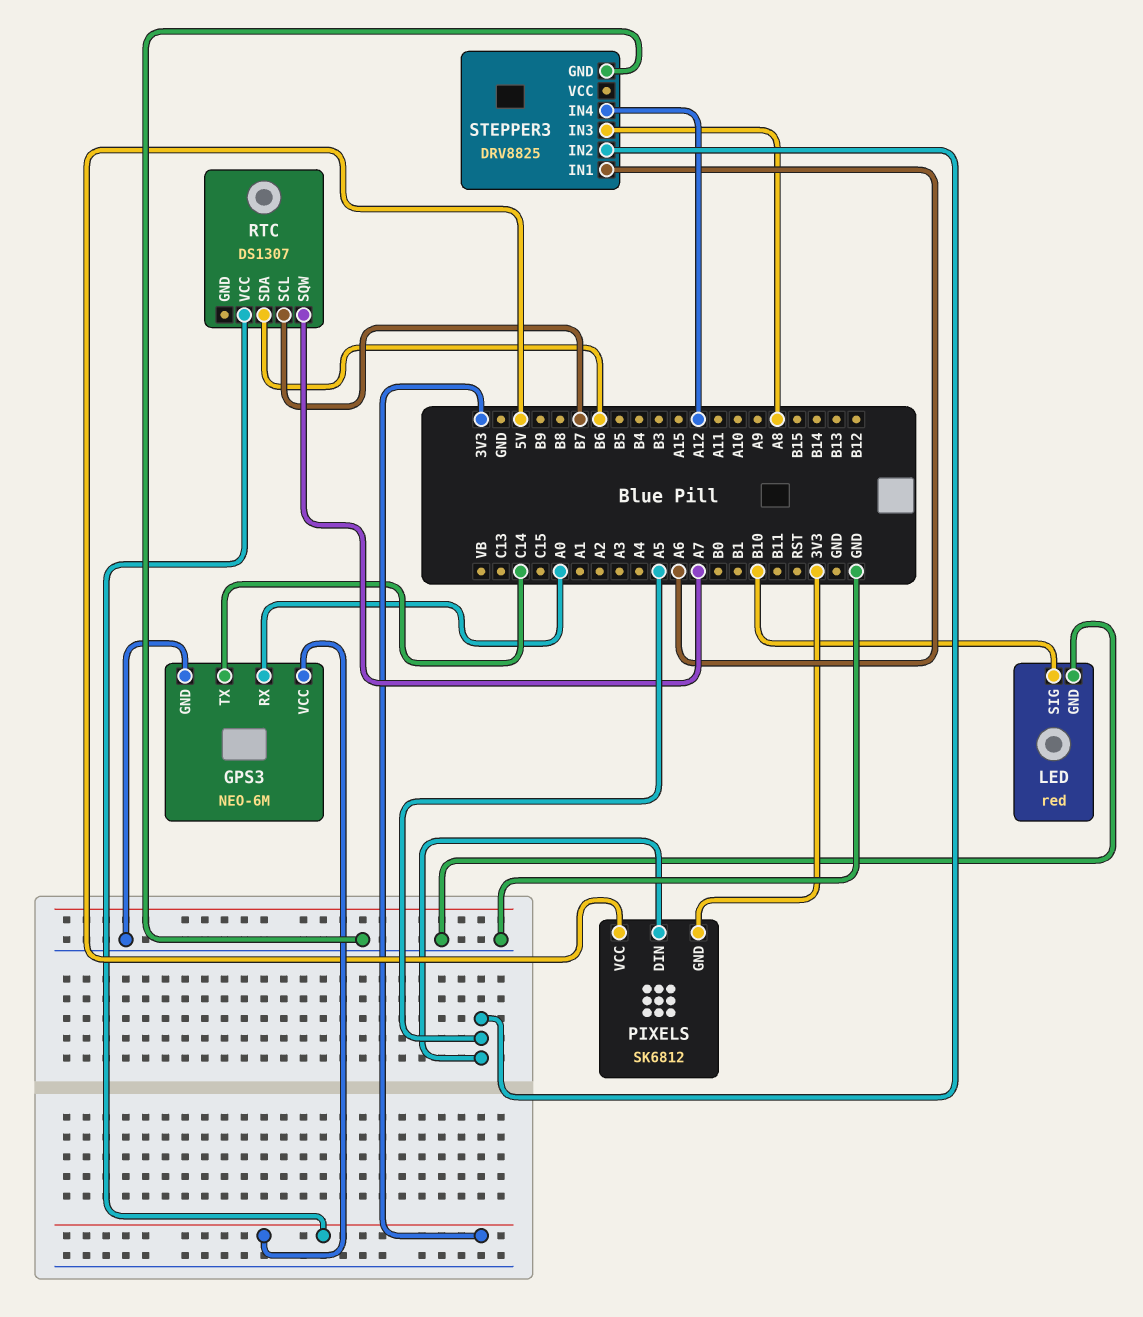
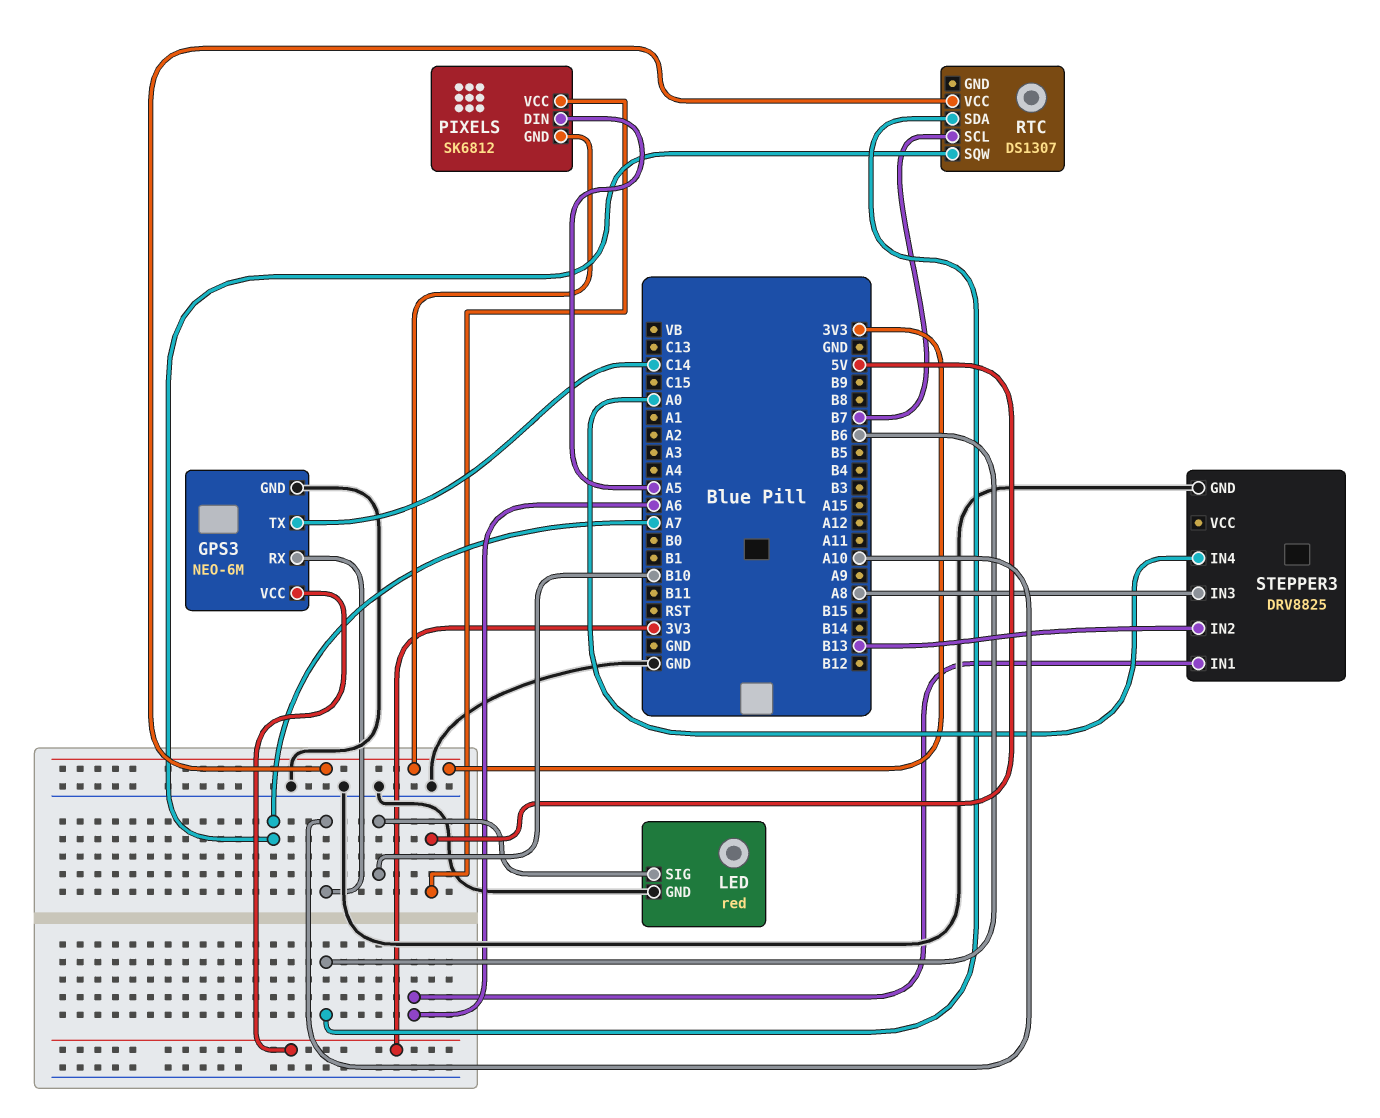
GPS3 pin RX: A0 -> A10
STEPPER3 pin IN2: A5 -> B13
STEPPER3 pin IN4: A12 -> A0

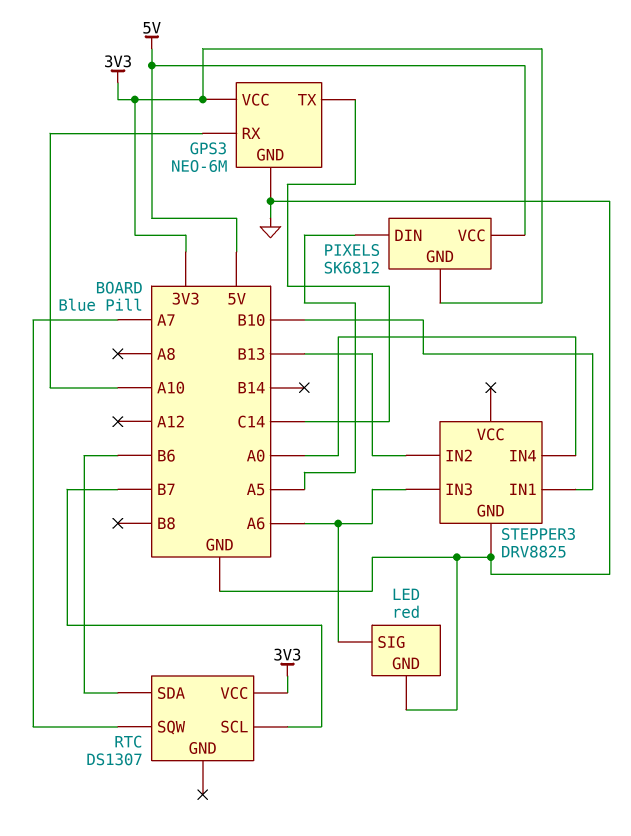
LED pin SIG: B10 -> A6
STEPPER3 pin IN1: A6 -> B10
STEPPER3 pin IN3: A8 -> A6

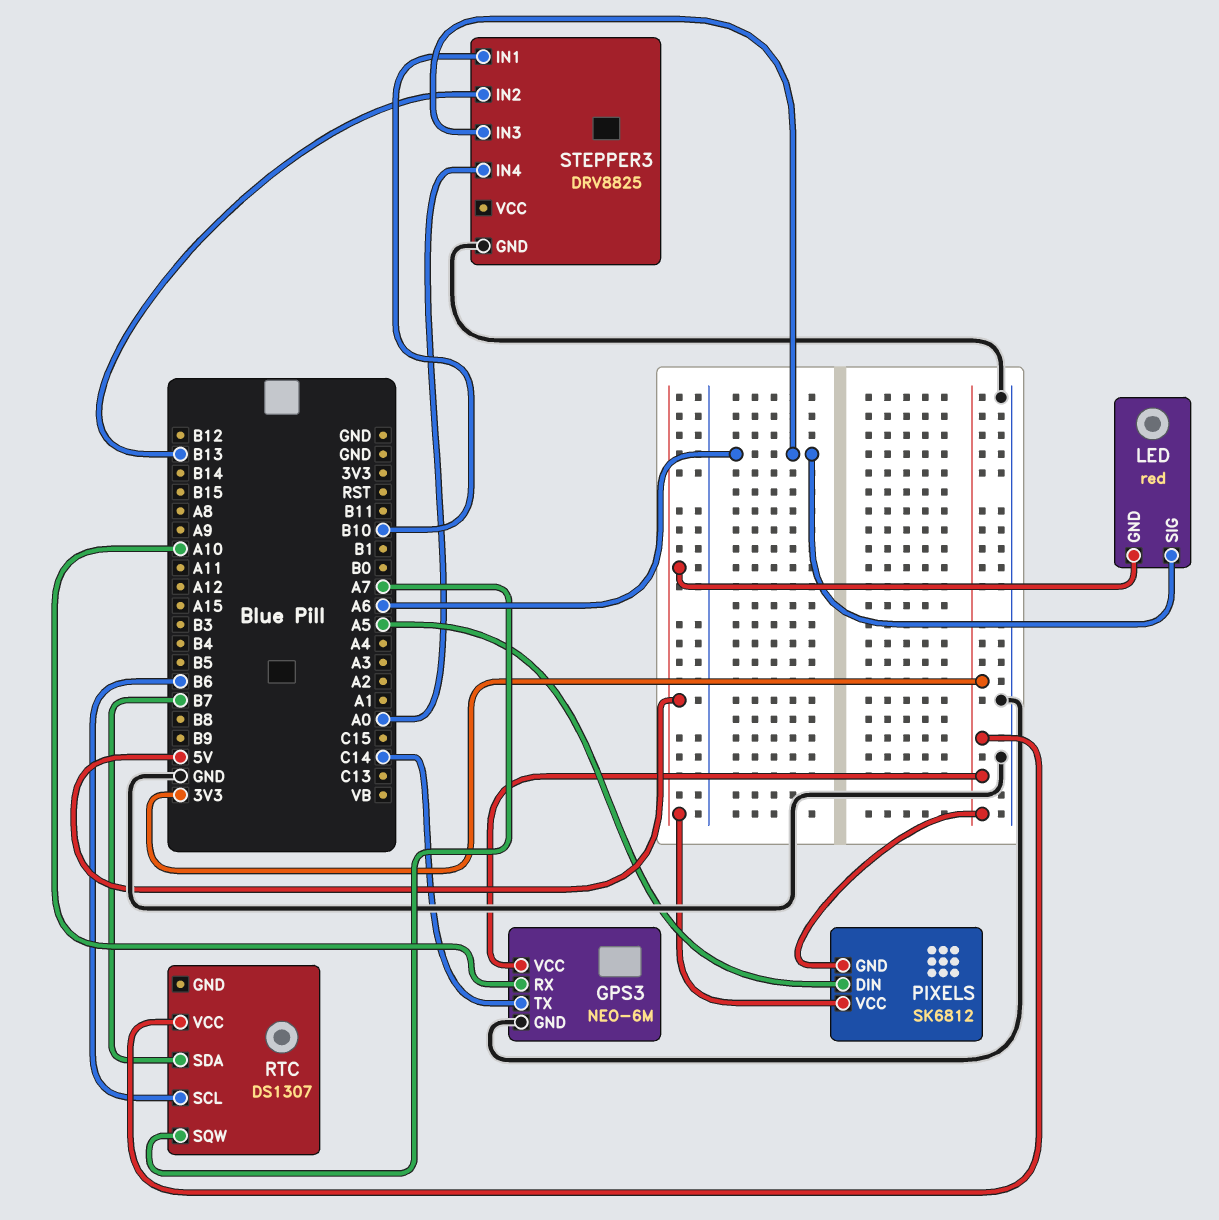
LED pin GND: GND -> 5V
RTC pin SCL: B7 -> B6
RTC pin SDA: B6 -> B7

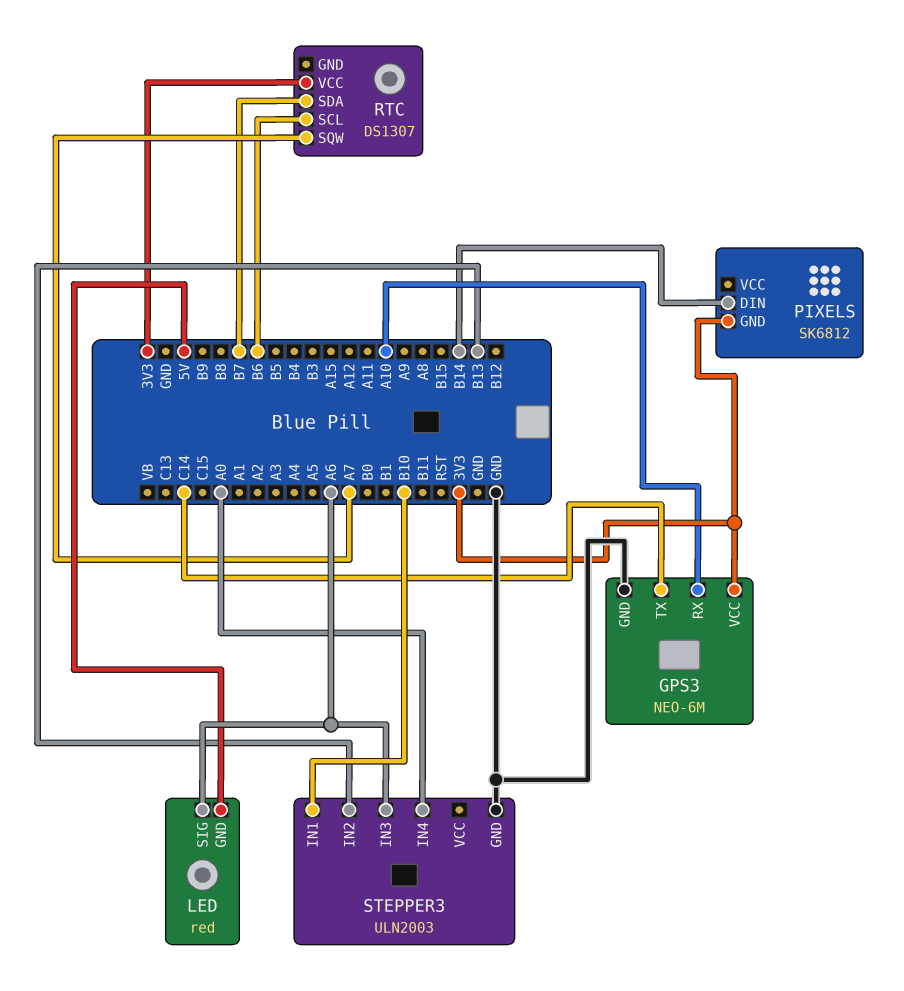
PIXELS pin DIN: A5 -> B14
PIXELS pin VCC: 5V -> none
STEPPER3: DRV8825 -> ULN2003

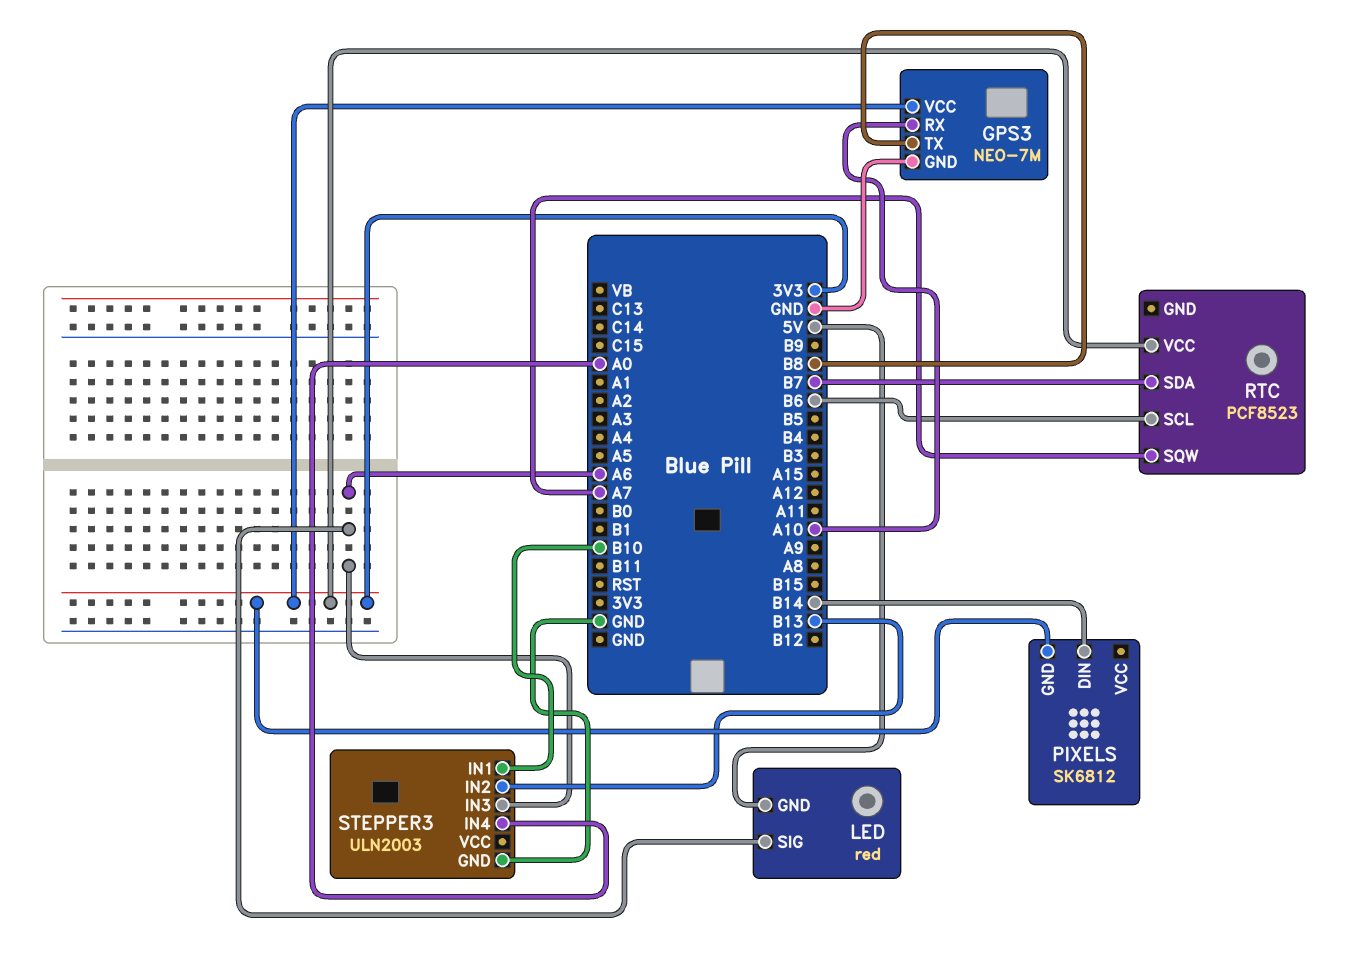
GPS3: NEO-6M -> NEO-7M
GPS3 pin TX: C14 -> B8
RTC: DS1307 -> PCF8523

